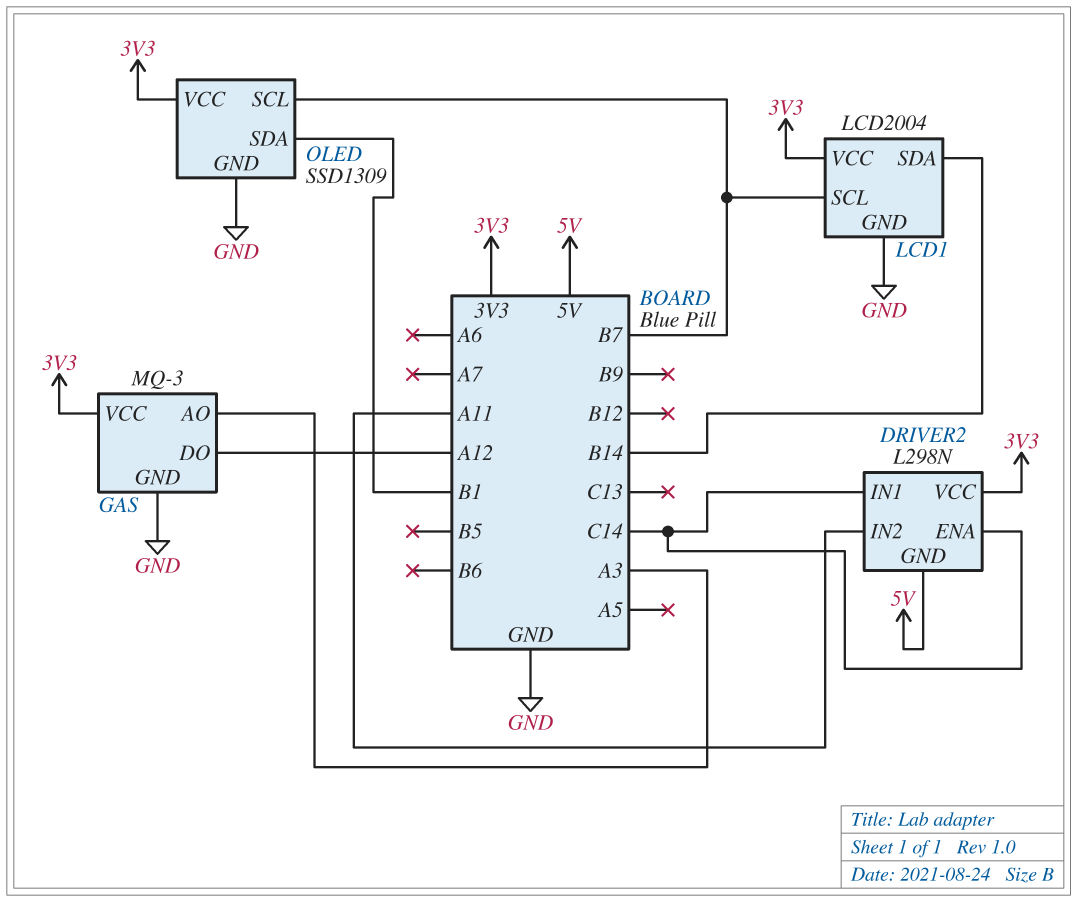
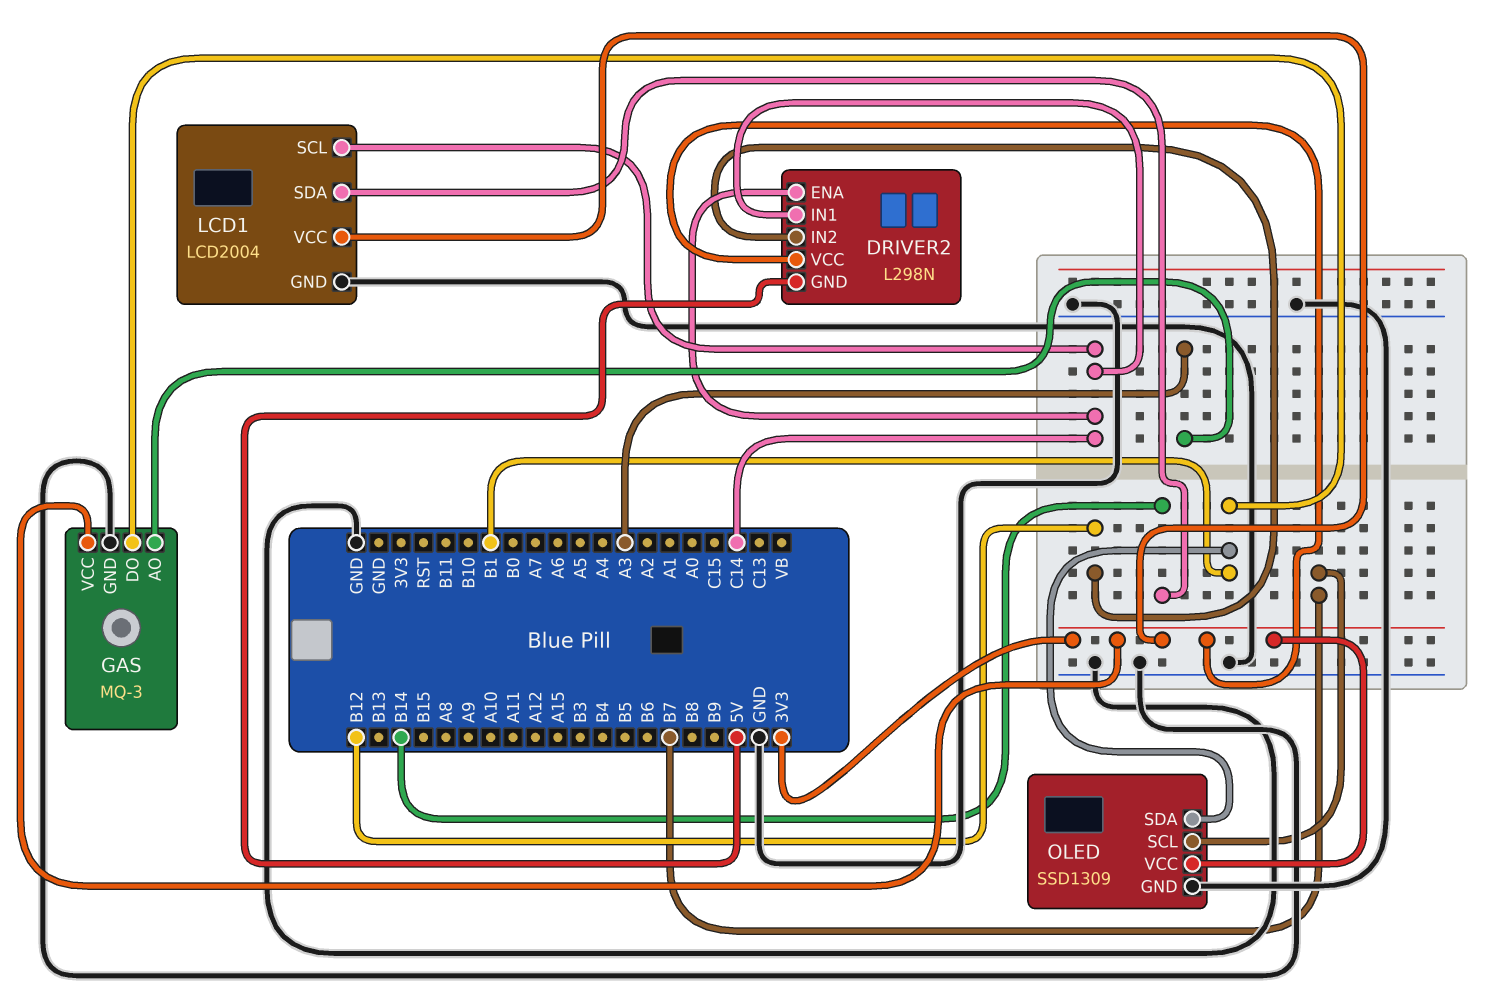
DRIVER2 pin IN2: A11 -> B12
GAS pin DO: A12 -> B1
LCD1 pin SCL: B7 -> C14

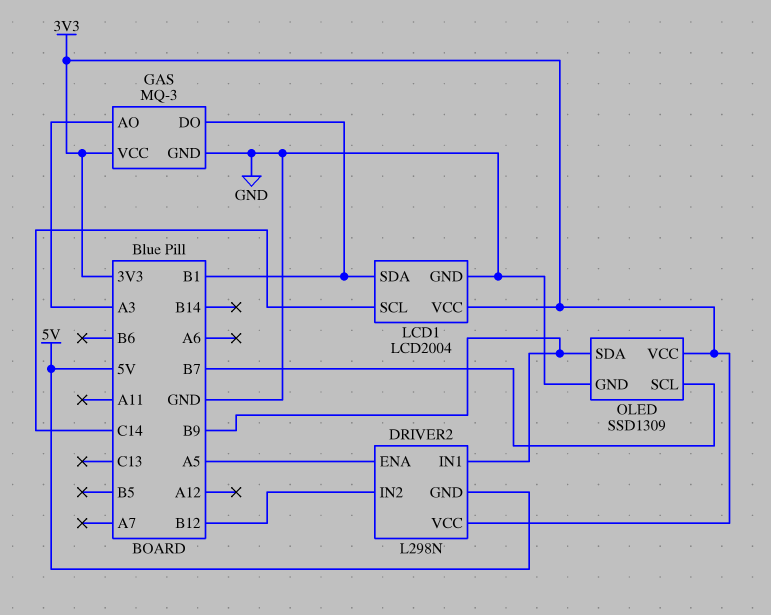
DRIVER2 pin ENA: C14 -> A5
DRIVER2 pin IN1: C14 -> B9
LCD1 pin SDA: B14 -> B1
OLED pin SDA: B1 -> B9

